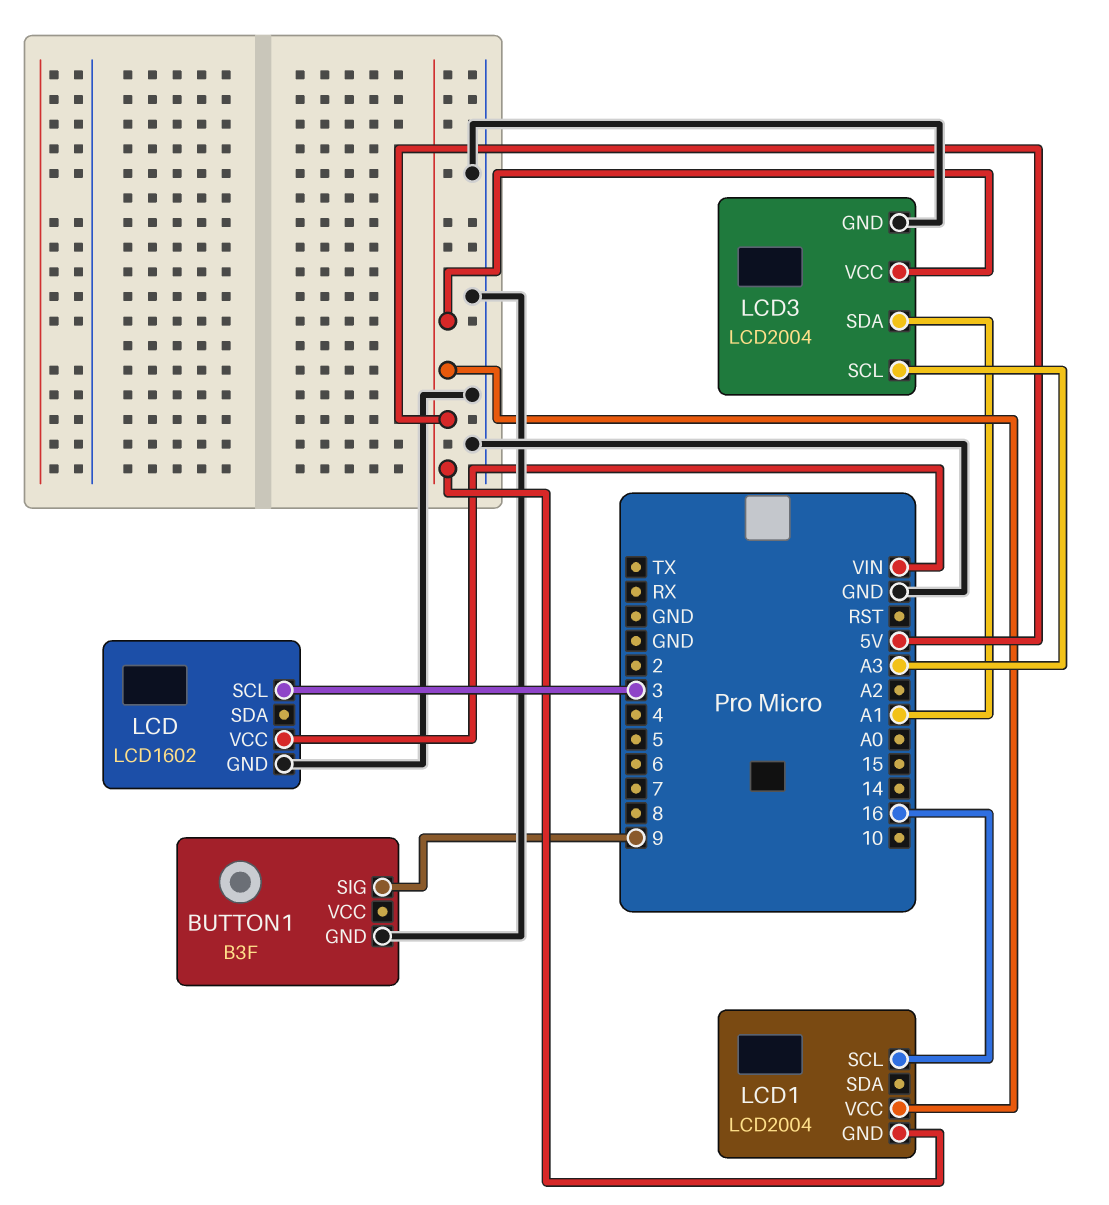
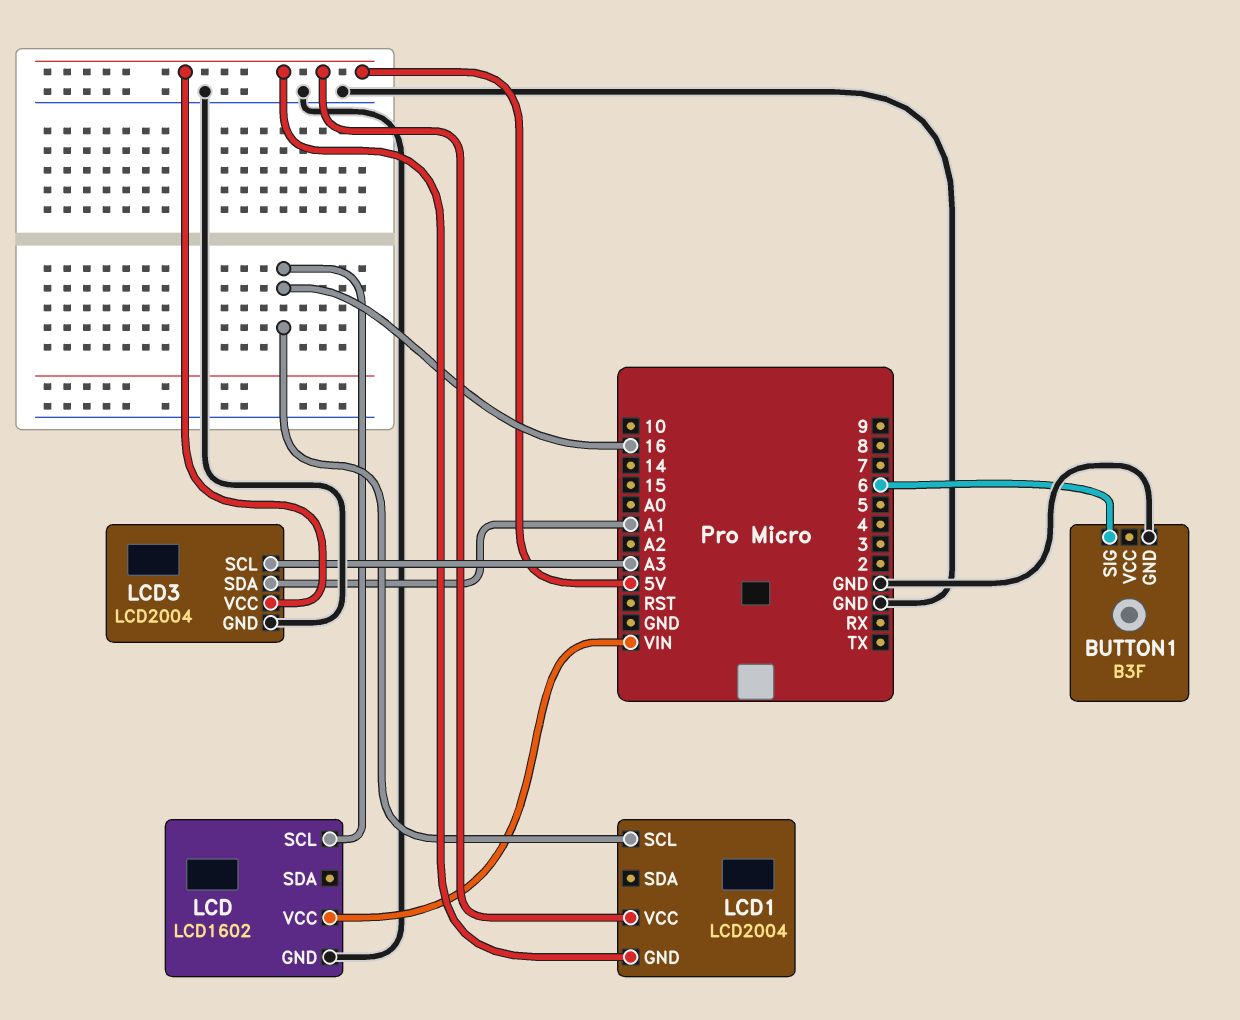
BUTTON1 pin SIG: 9 -> 6
LCD pin SCL: 3 -> 16

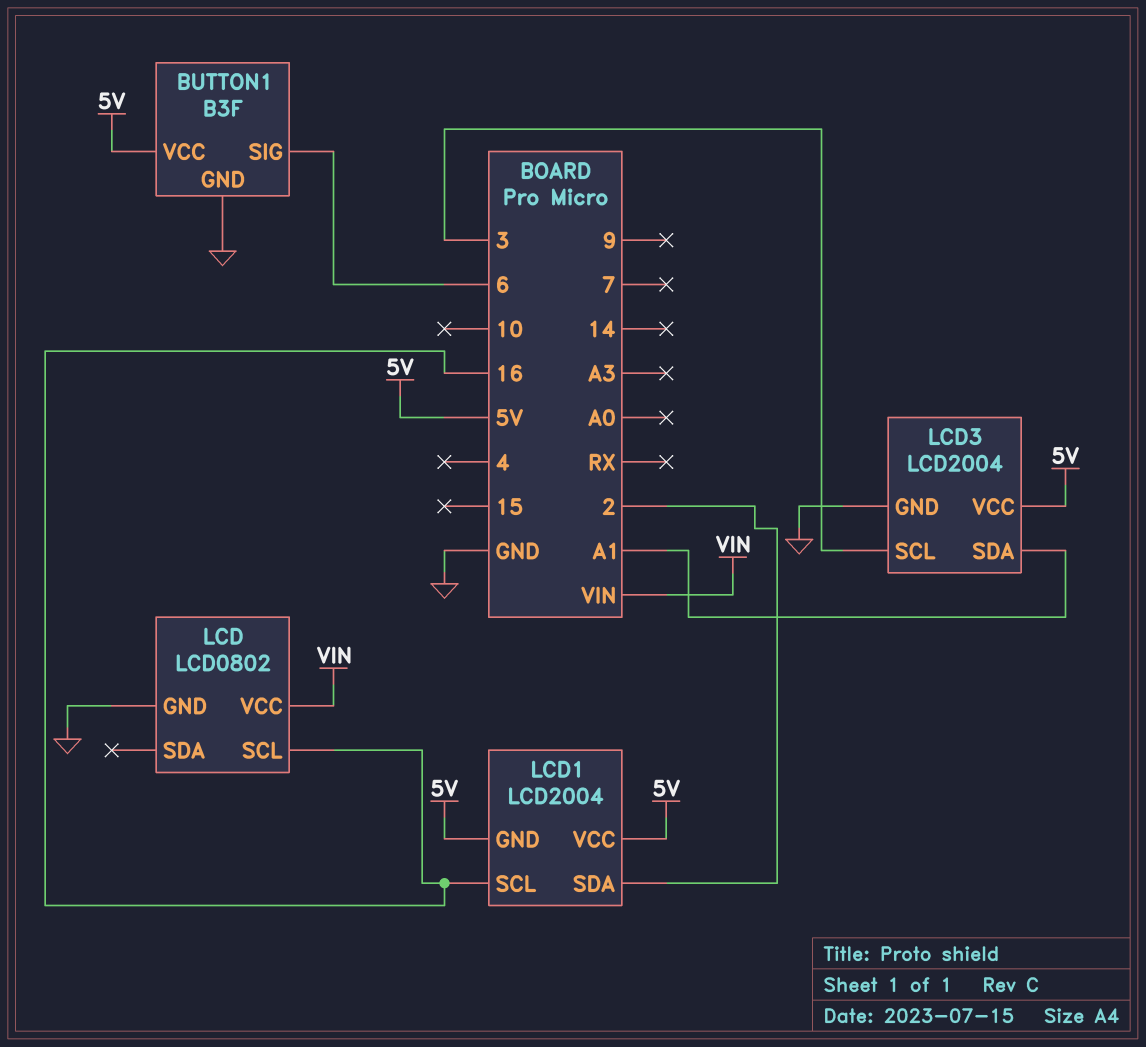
BUTTON1 pin VCC: none -> 5V
LCD: LCD1602 -> LCD0802
LCD1 pin SDA: none -> 2
LCD3 pin SCL: A3 -> 3

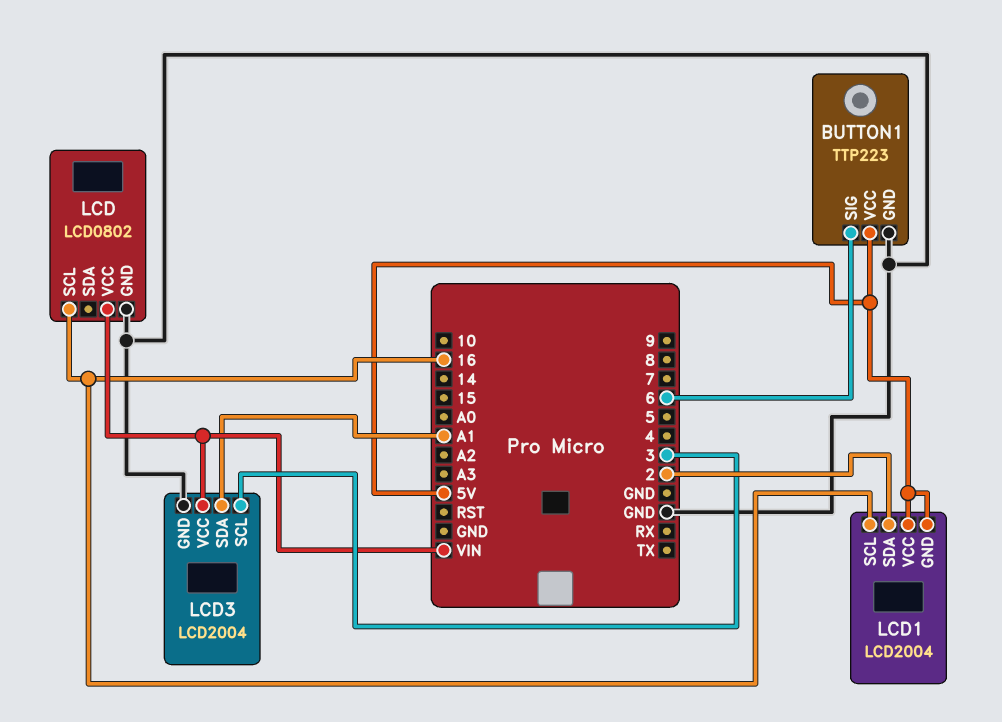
BUTTON1: B3F -> TTP223
LCD3 pin VCC: 5V -> VIN

